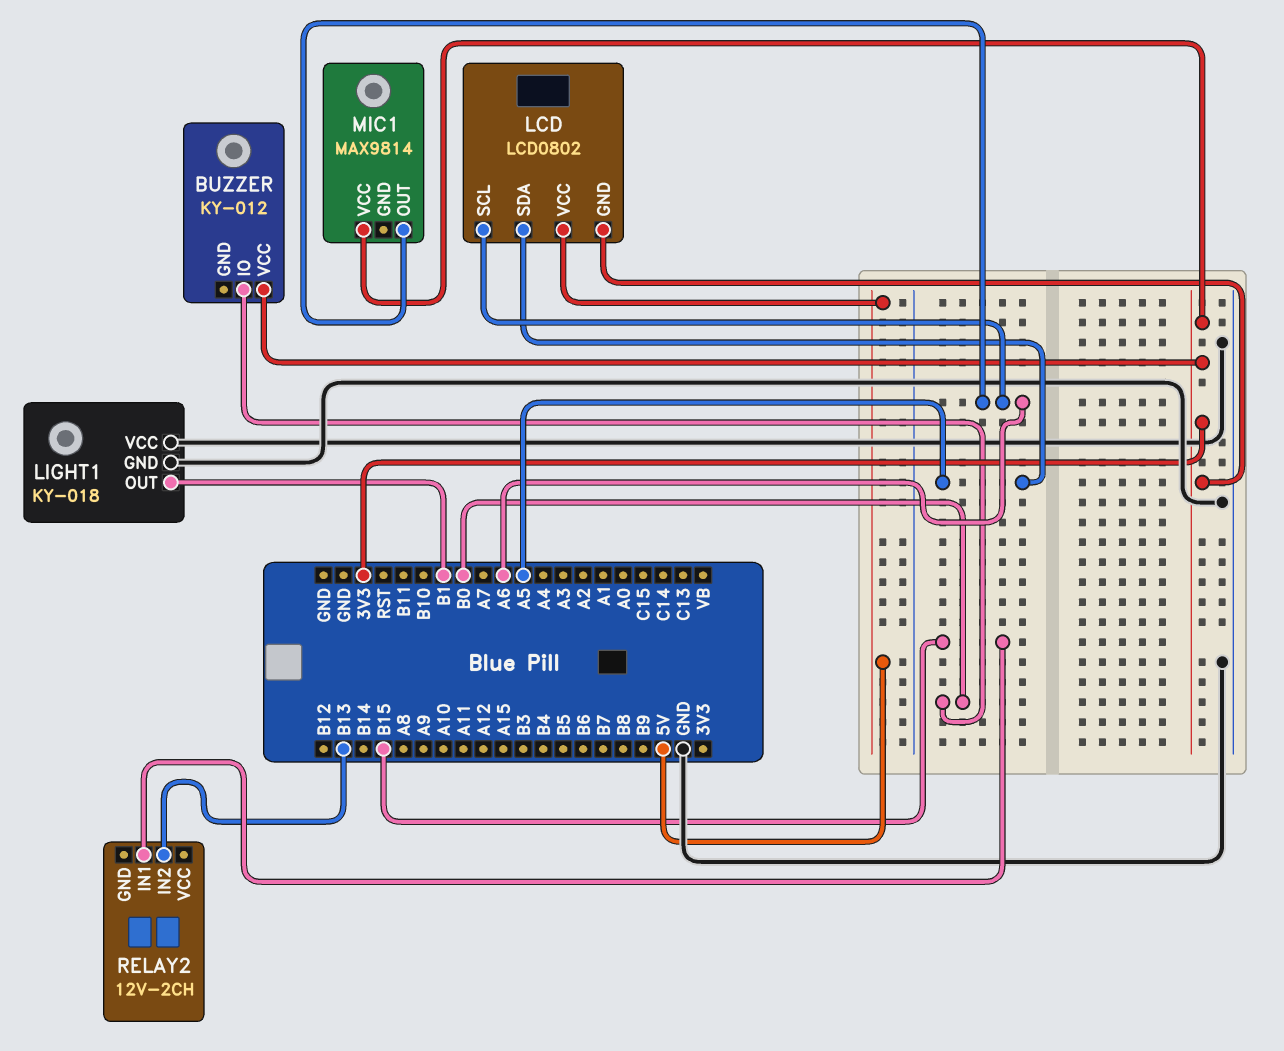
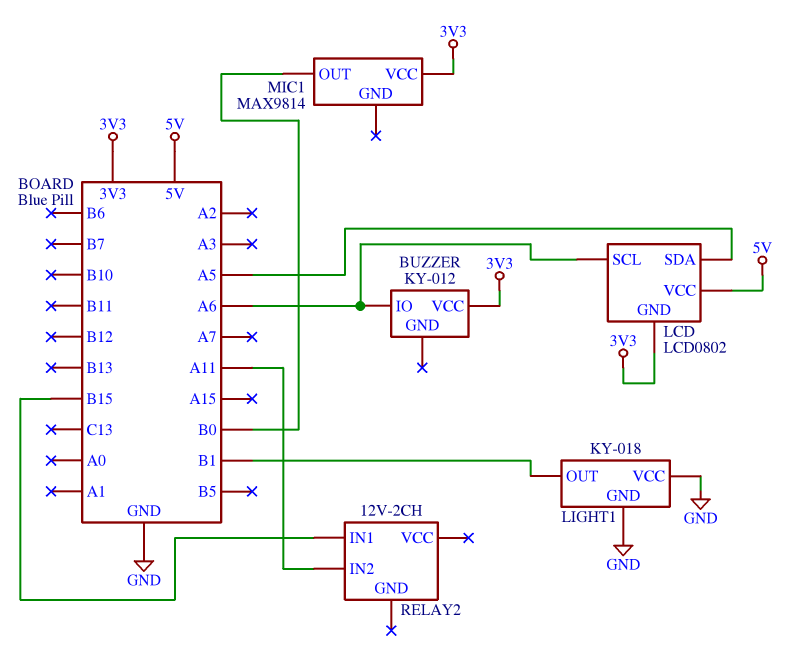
BUZZER pin IO: B0 -> A6
MIC1 pin OUT: A6 -> B0
RELAY2 pin IN2: B13 -> A11

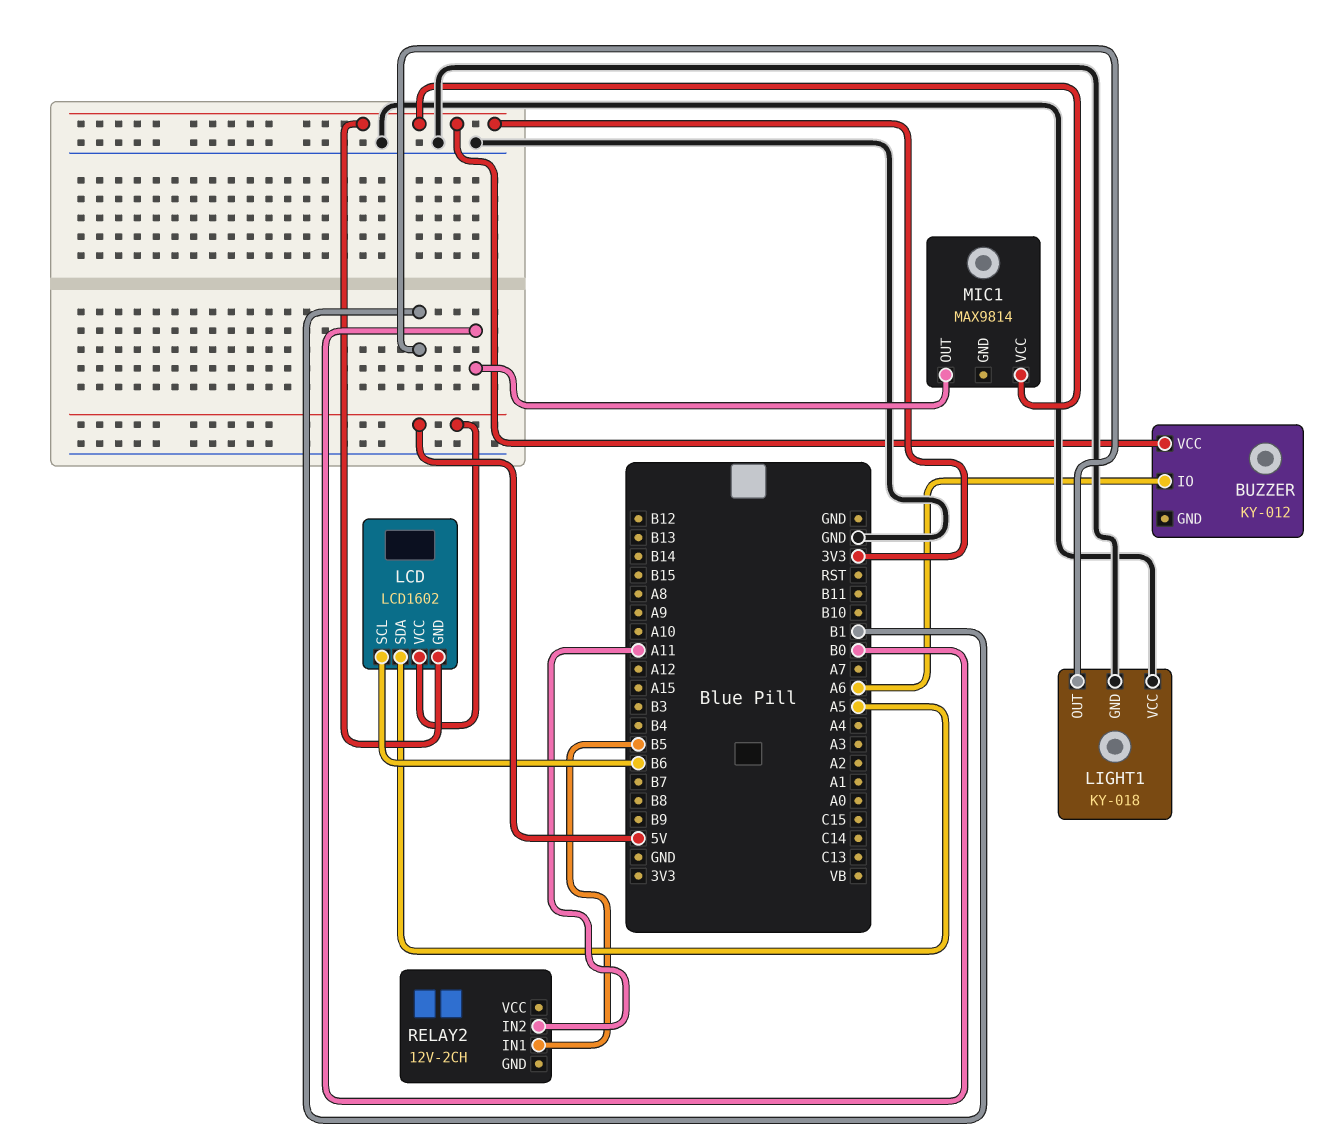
LCD: LCD0802 -> LCD1602
LCD pin SCL: A6 -> B6
RELAY2 pin IN1: B15 -> B5

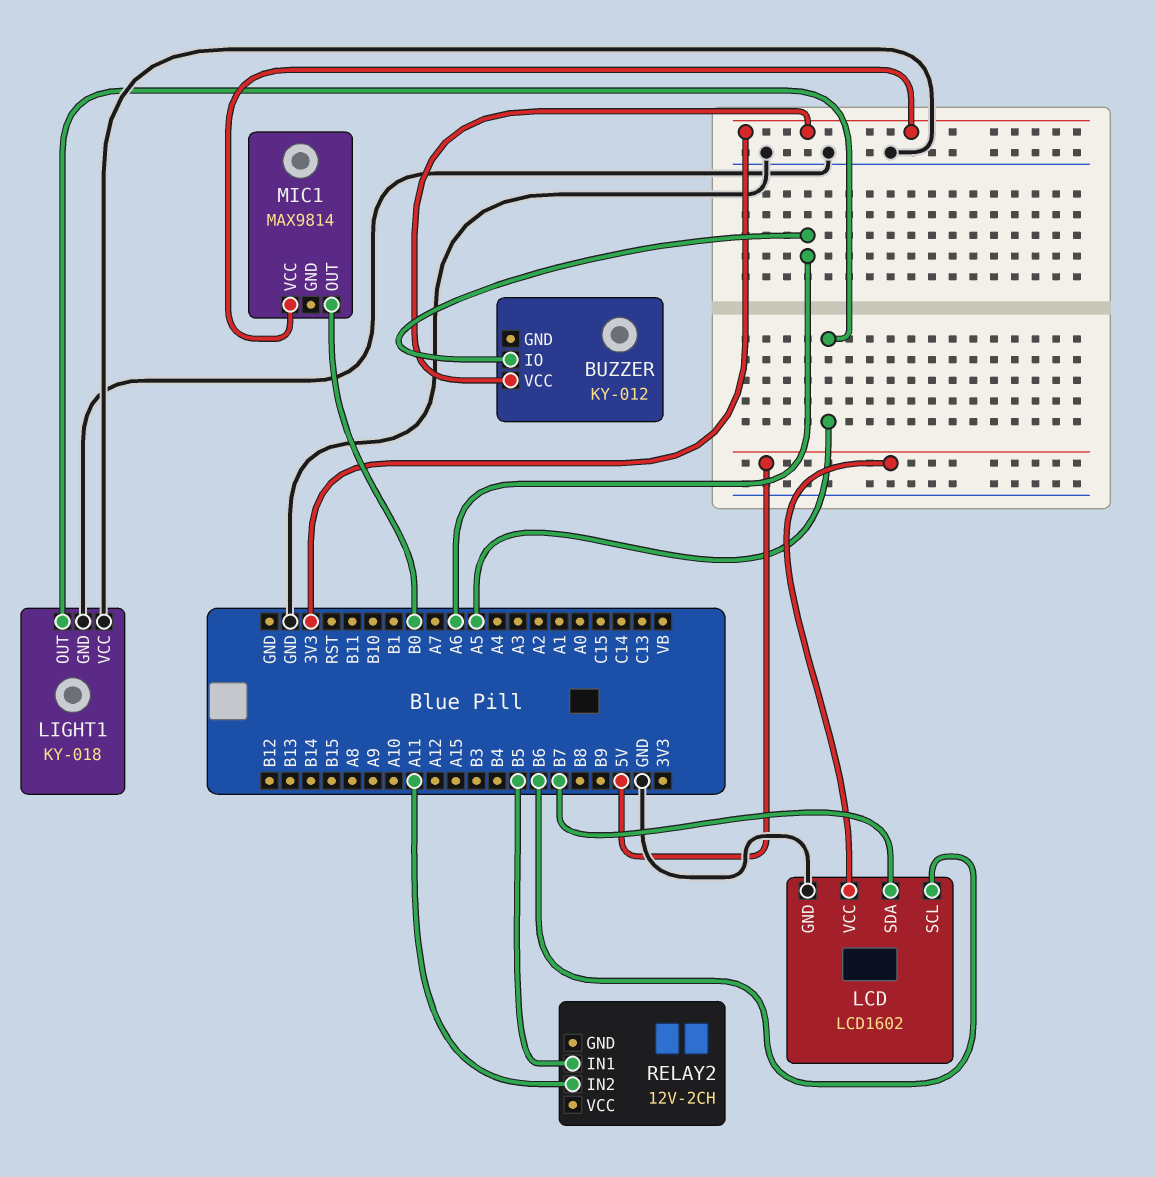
LCD pin GND: 3V3 -> GND
LCD pin SDA: A5 -> B7
LIGHT1 pin OUT: B1 -> A5

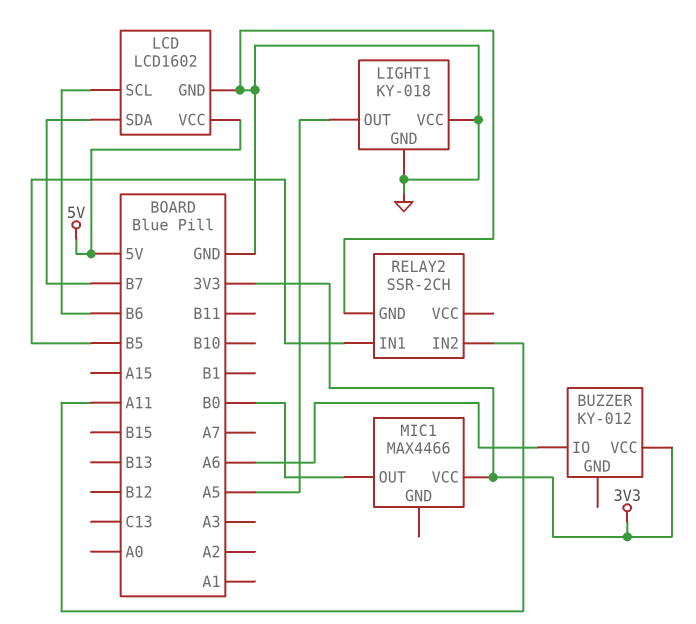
MIC1: MAX9814 -> MAX4466
RELAY2: 12V-2CH -> SSR-2CH
RELAY2 pin GND: none -> GND

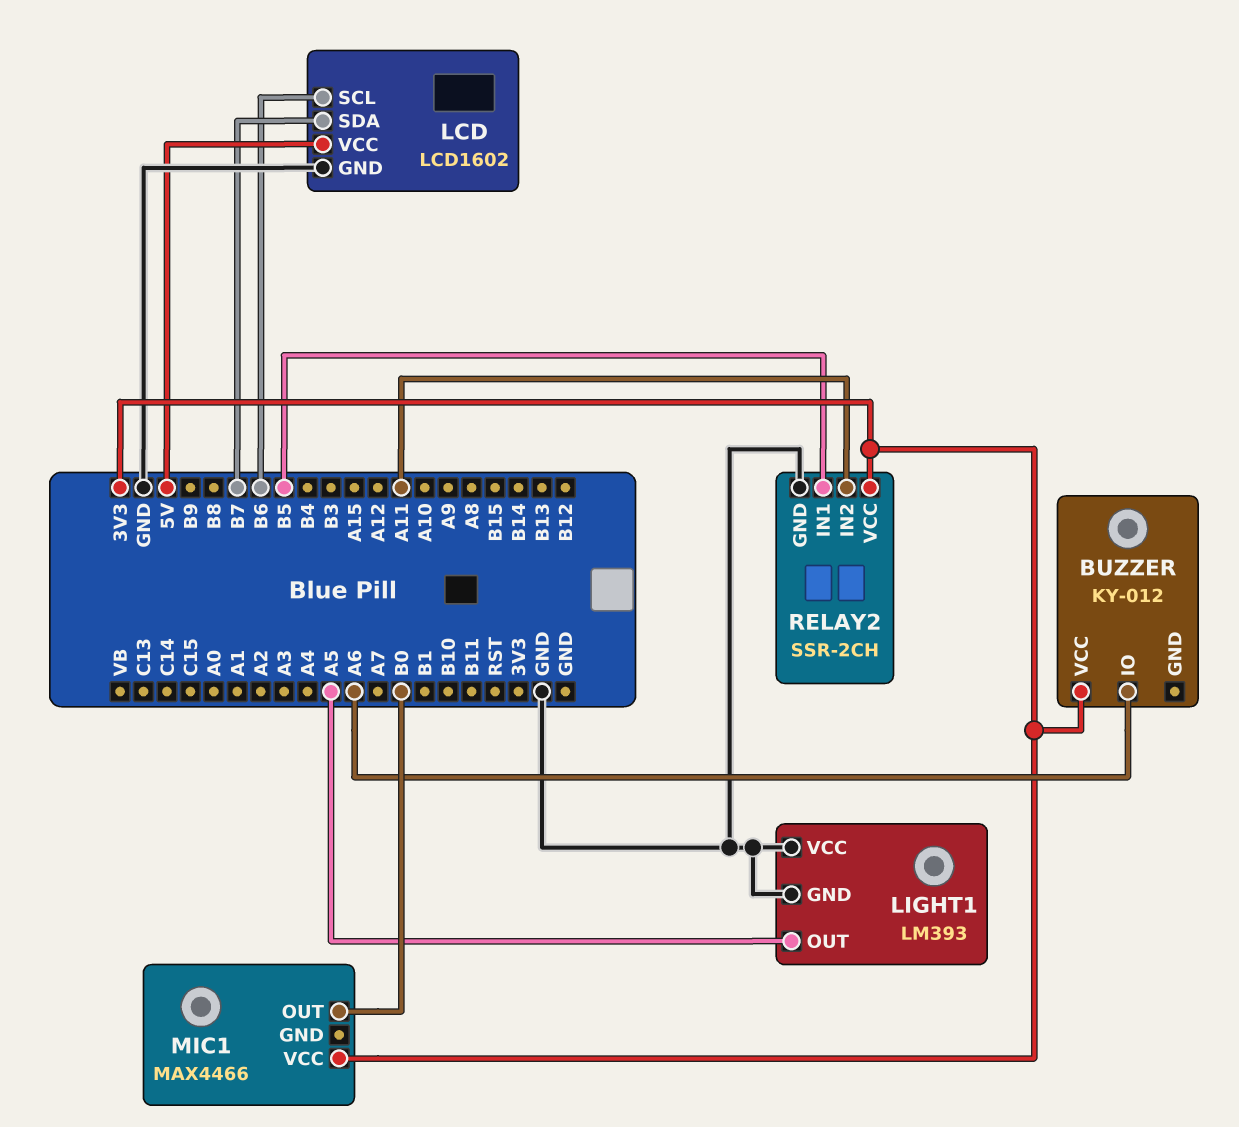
LIGHT1: KY-018 -> LM393
RELAY2 pin VCC: none -> 3V3

